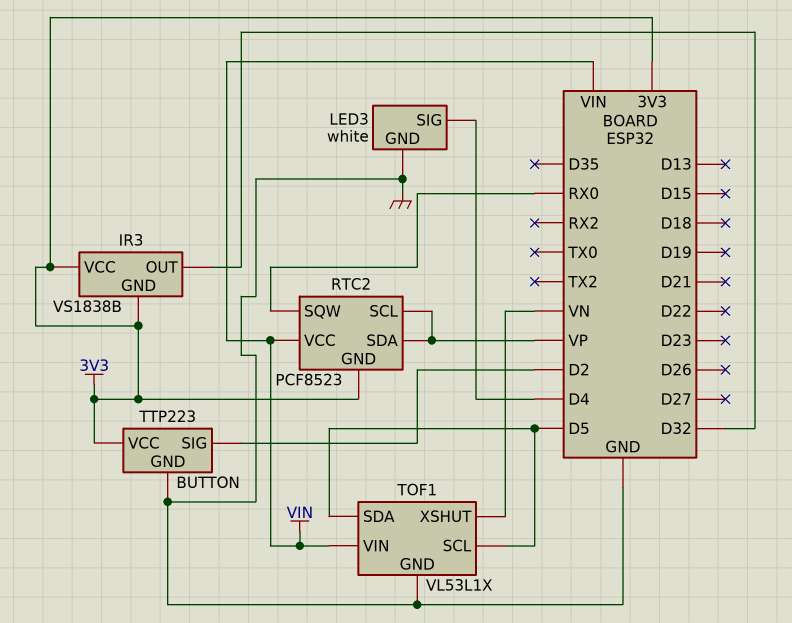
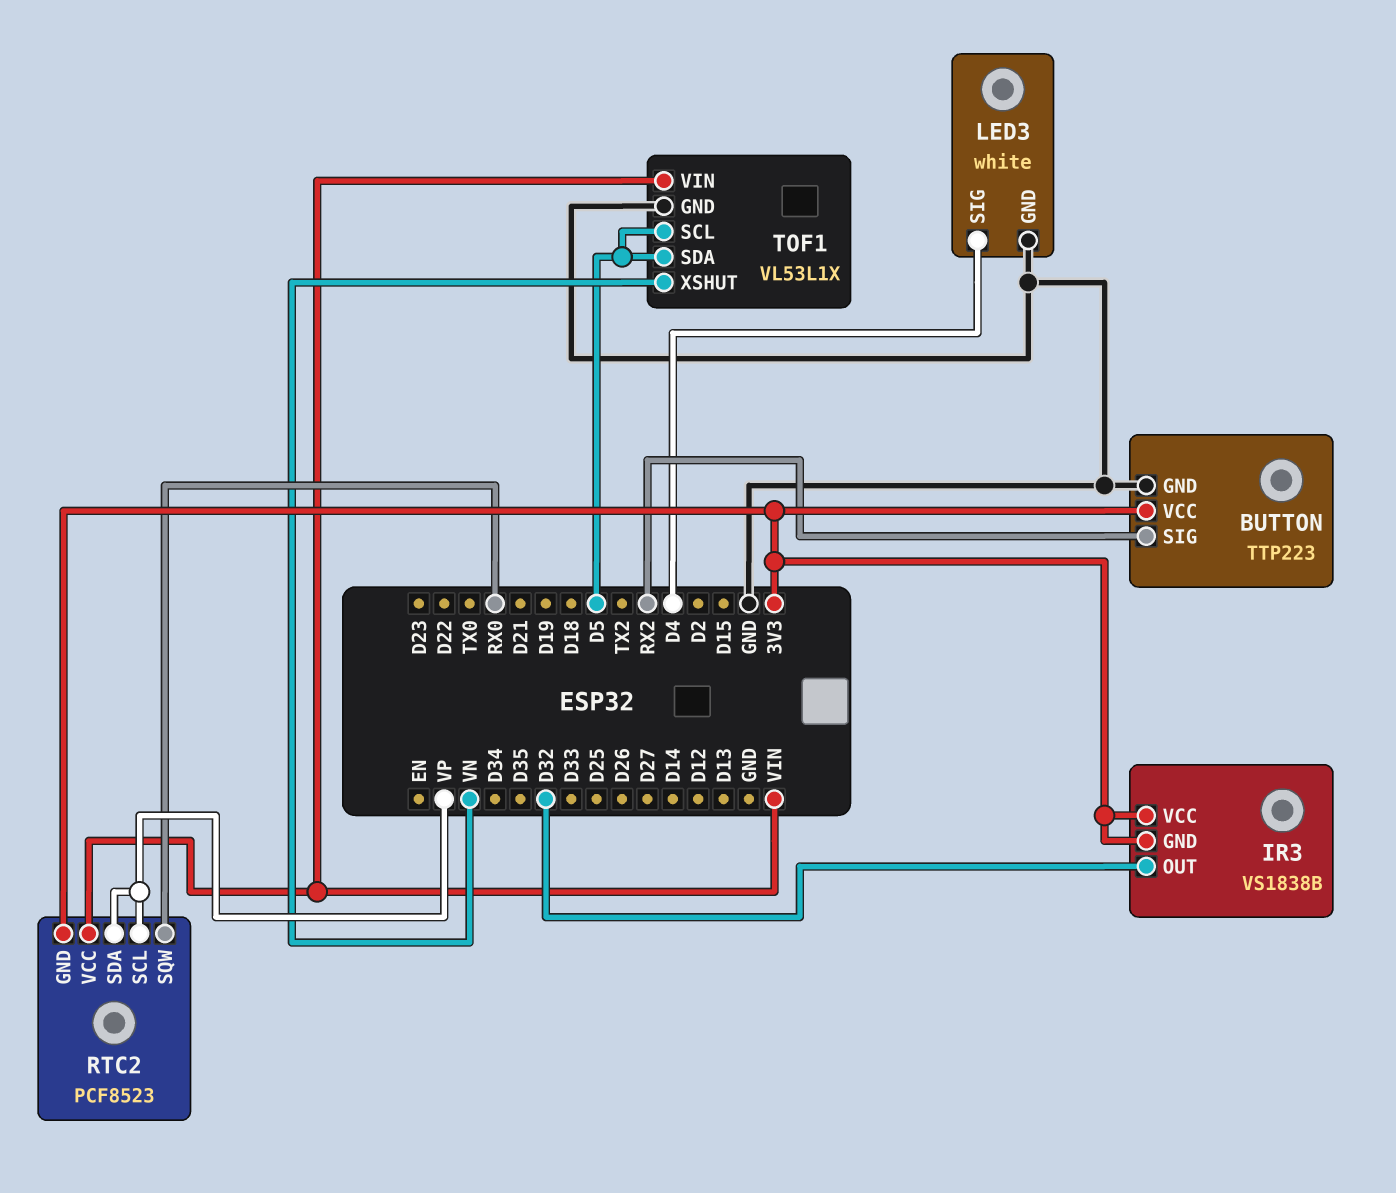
BUTTON pin SIG: D2 -> RX2

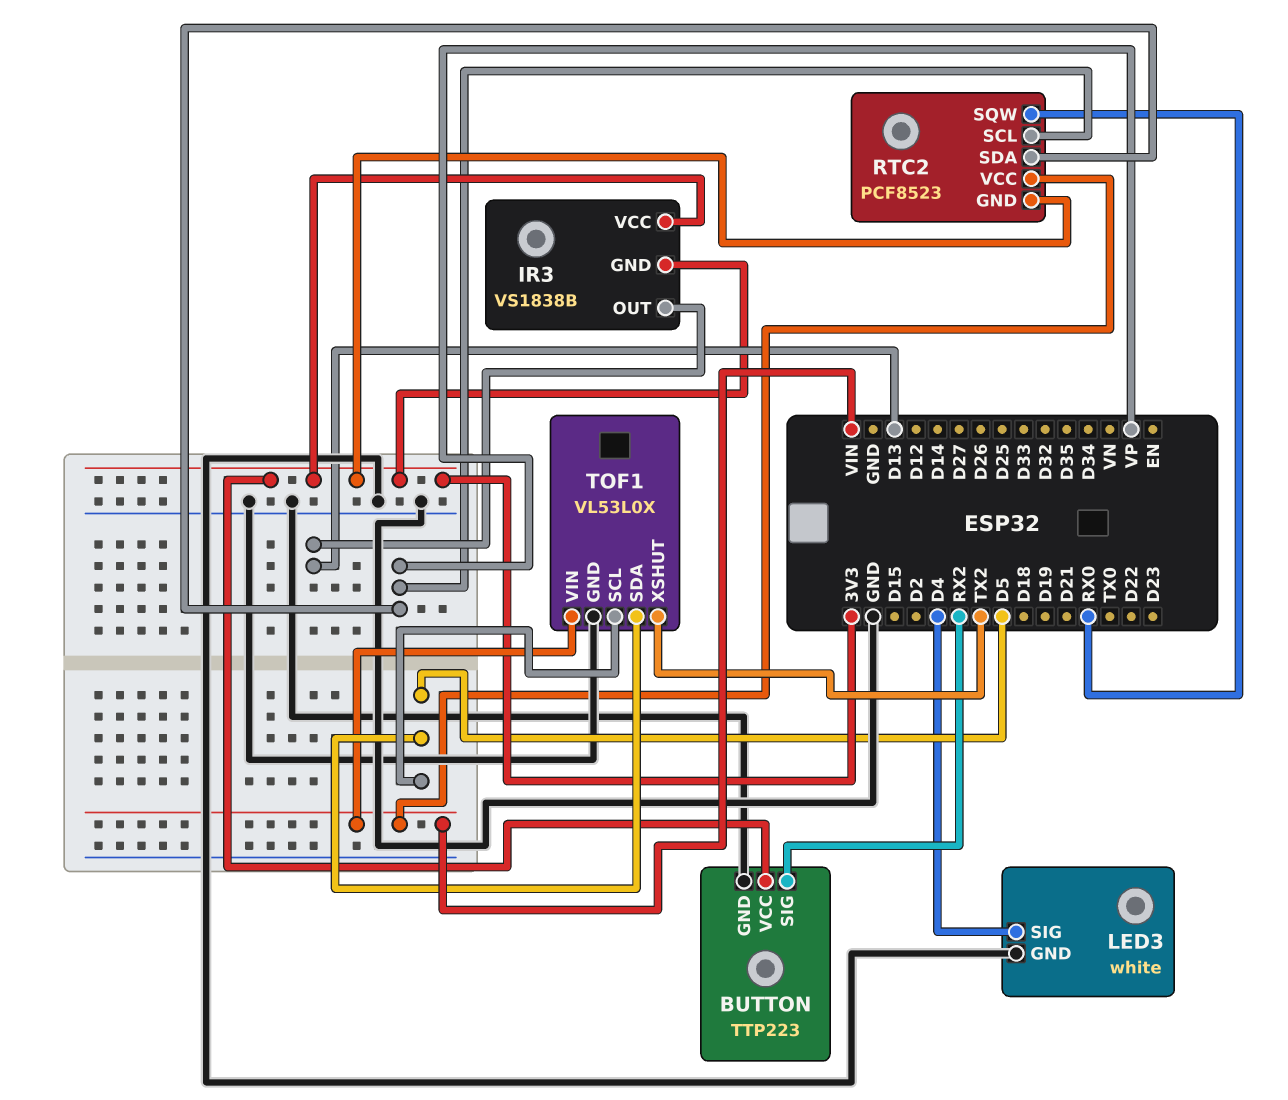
IR3 pin OUT: D32 -> D13
TOF1: VL53L1X -> VL53L0X
TOF1 pin XSHUT: VN -> TX2

